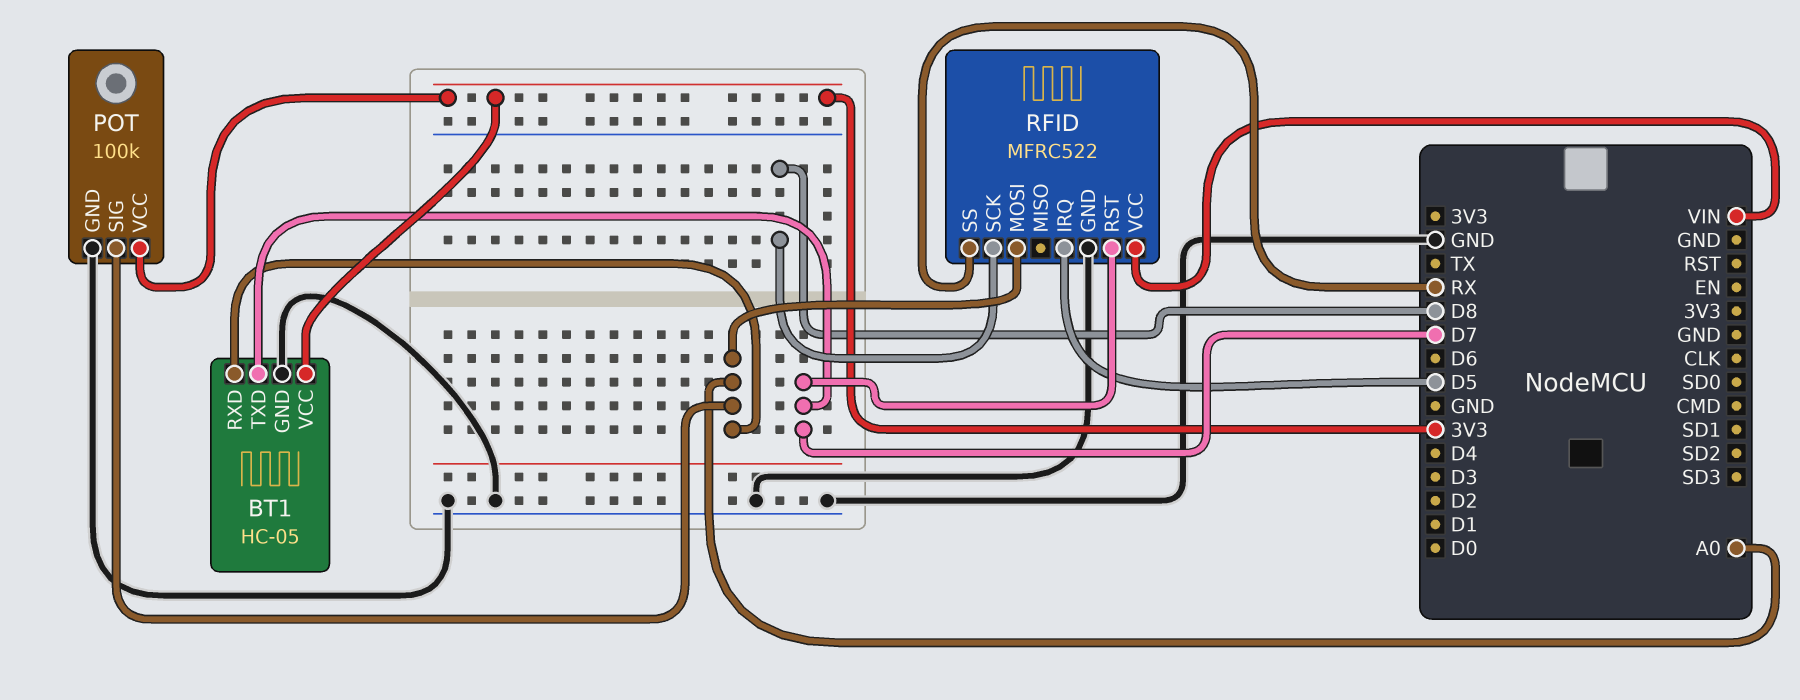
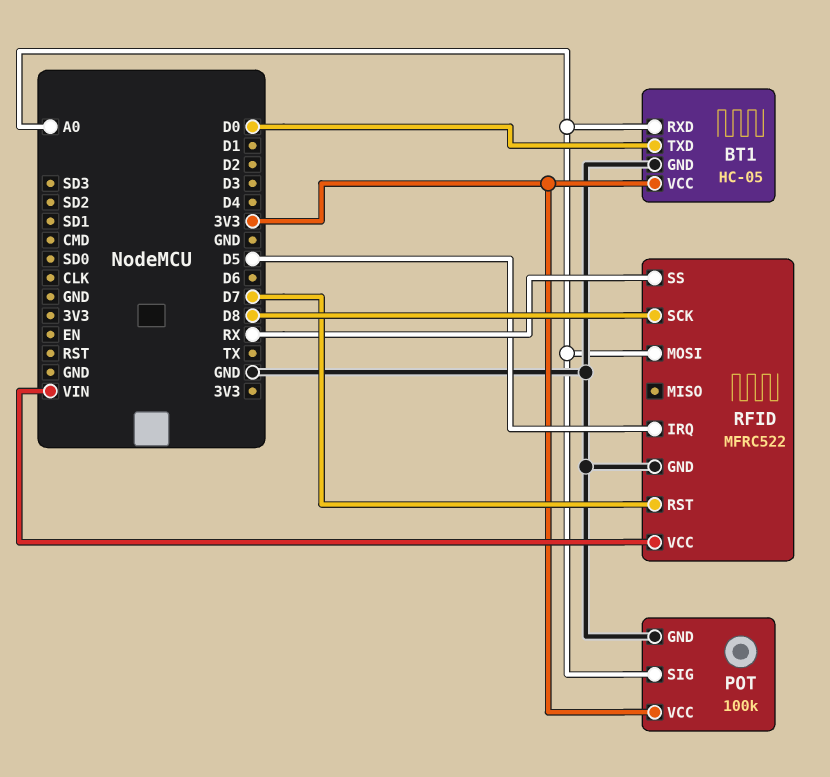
BT1 pin TXD: D7 -> D0

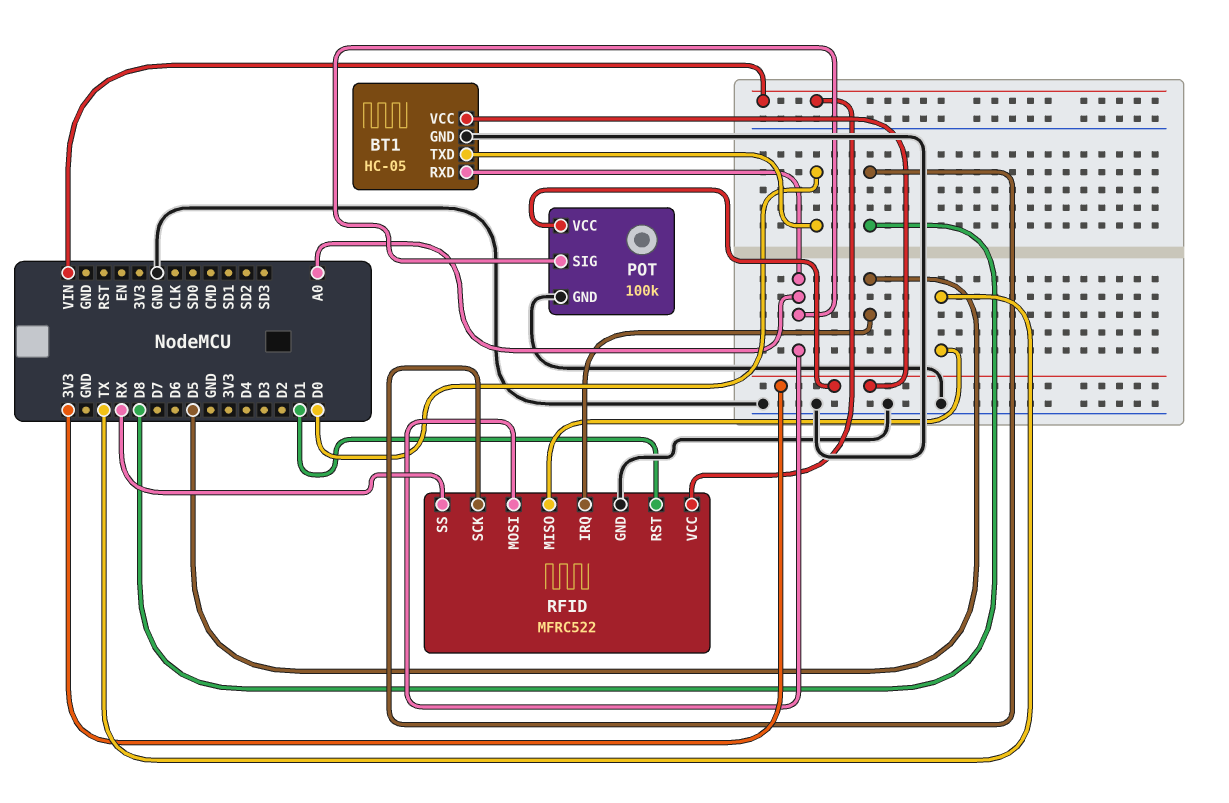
RFID pin MISO: none -> TX
RFID pin RST: D7 -> D1

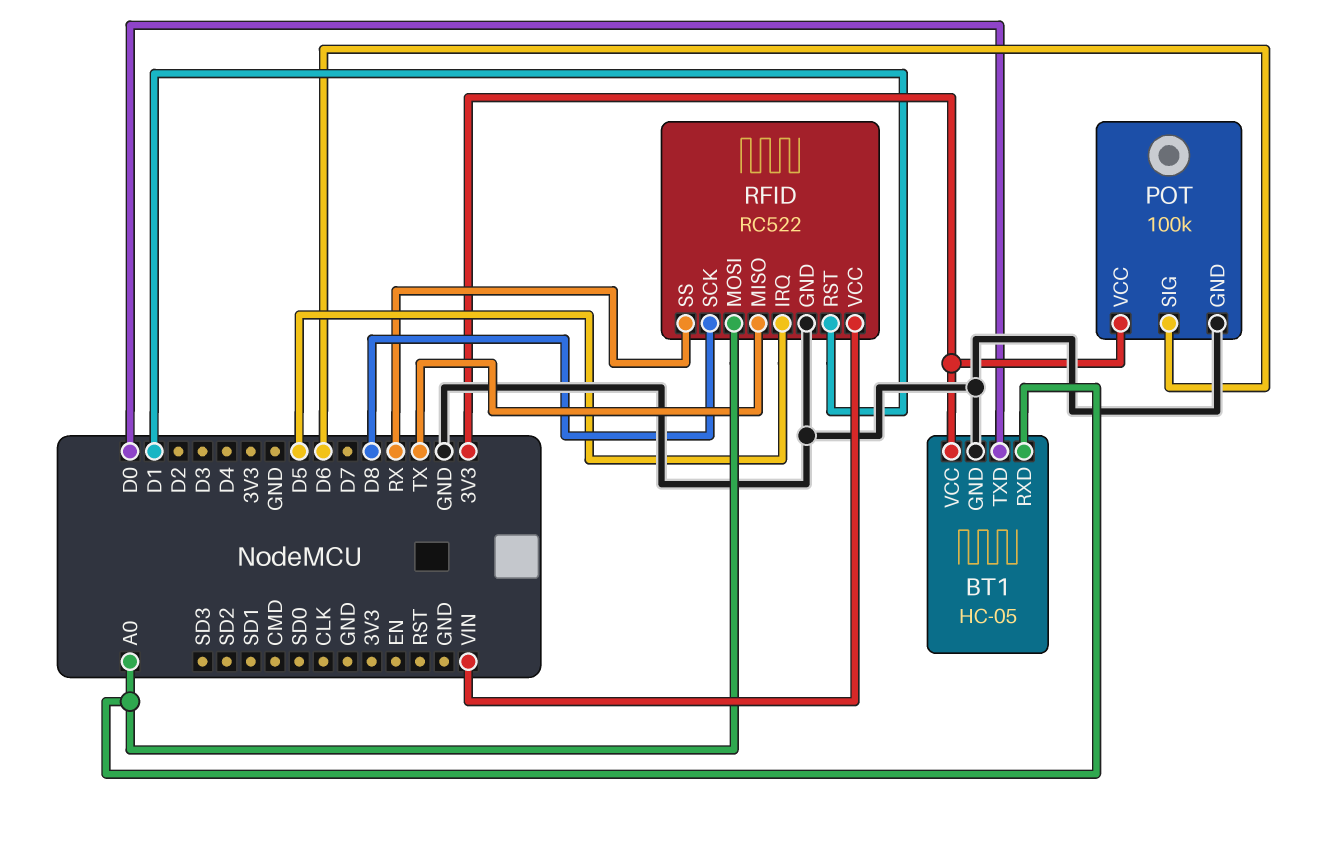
POT pin SIG: A0 -> D6
RFID: MFRC522 -> RC522

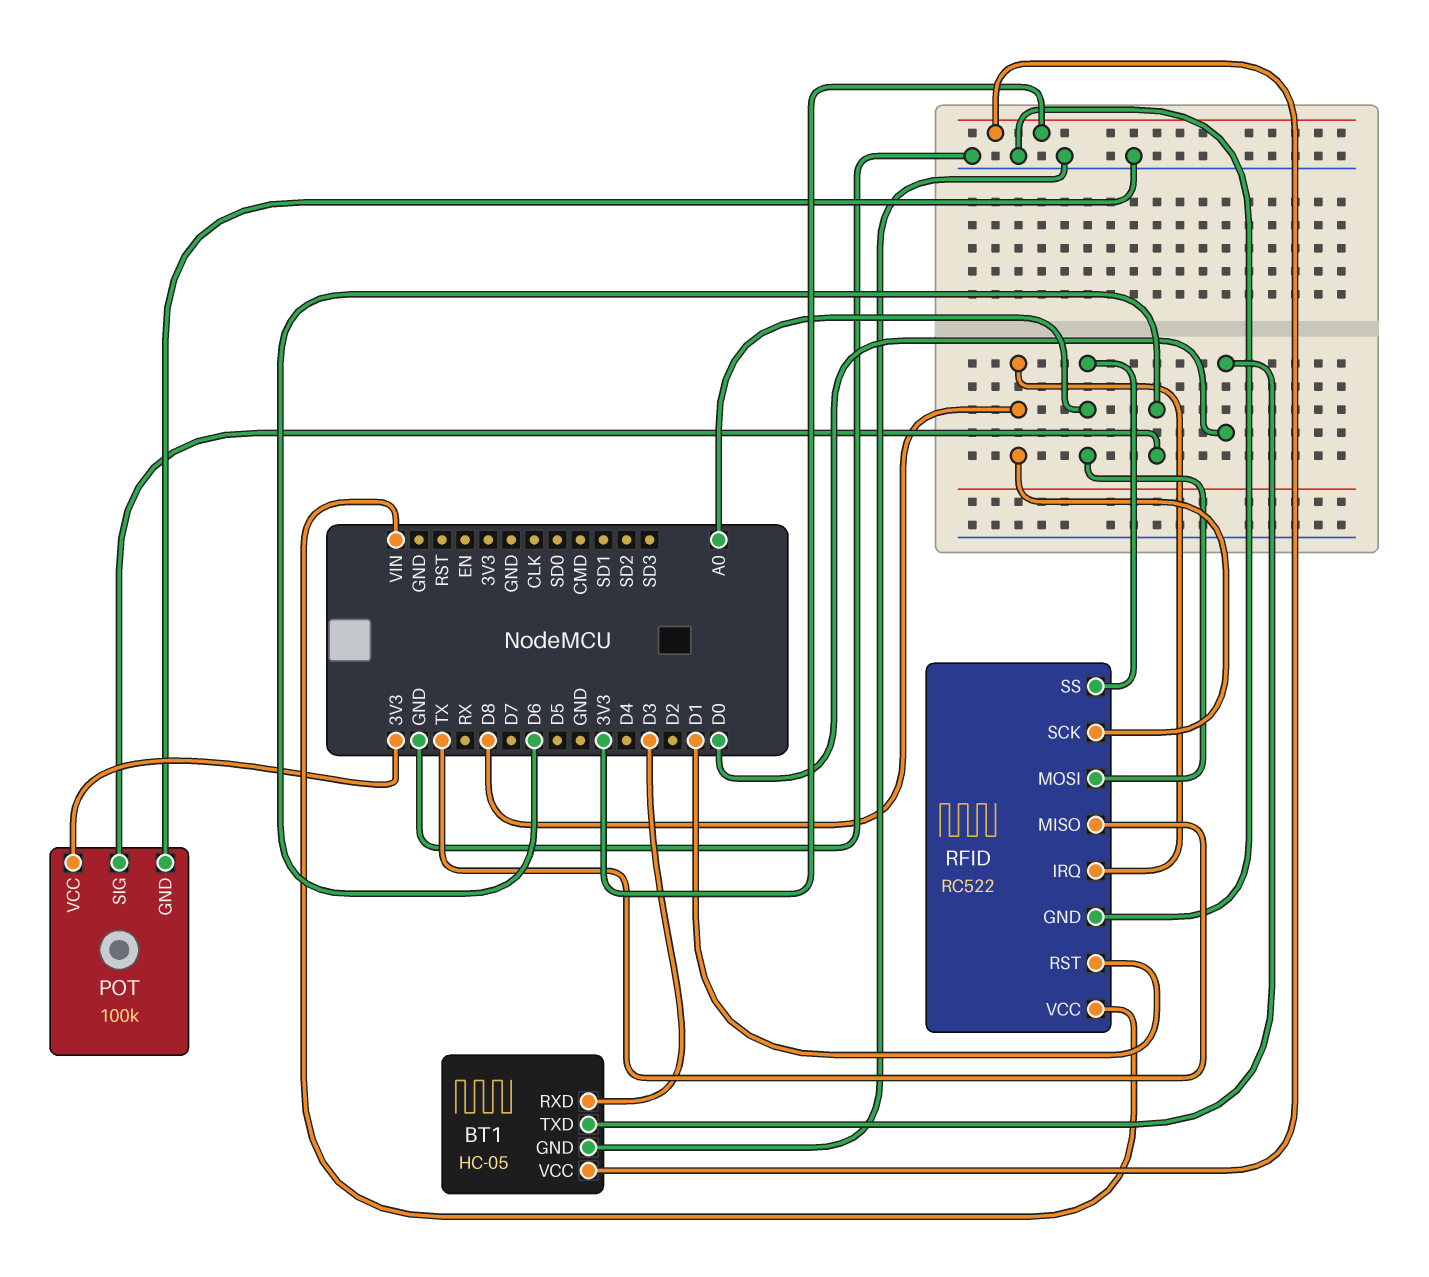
BT1 pin RXD: A0 -> D3
RFID pin IRQ: D5 -> D8
RFID pin SS: RX -> A0

